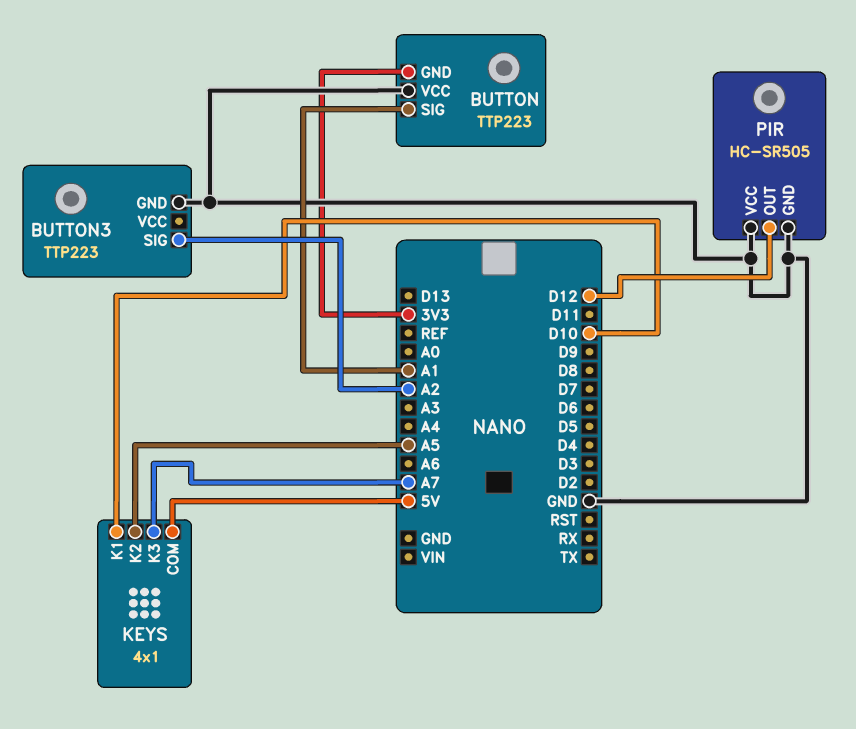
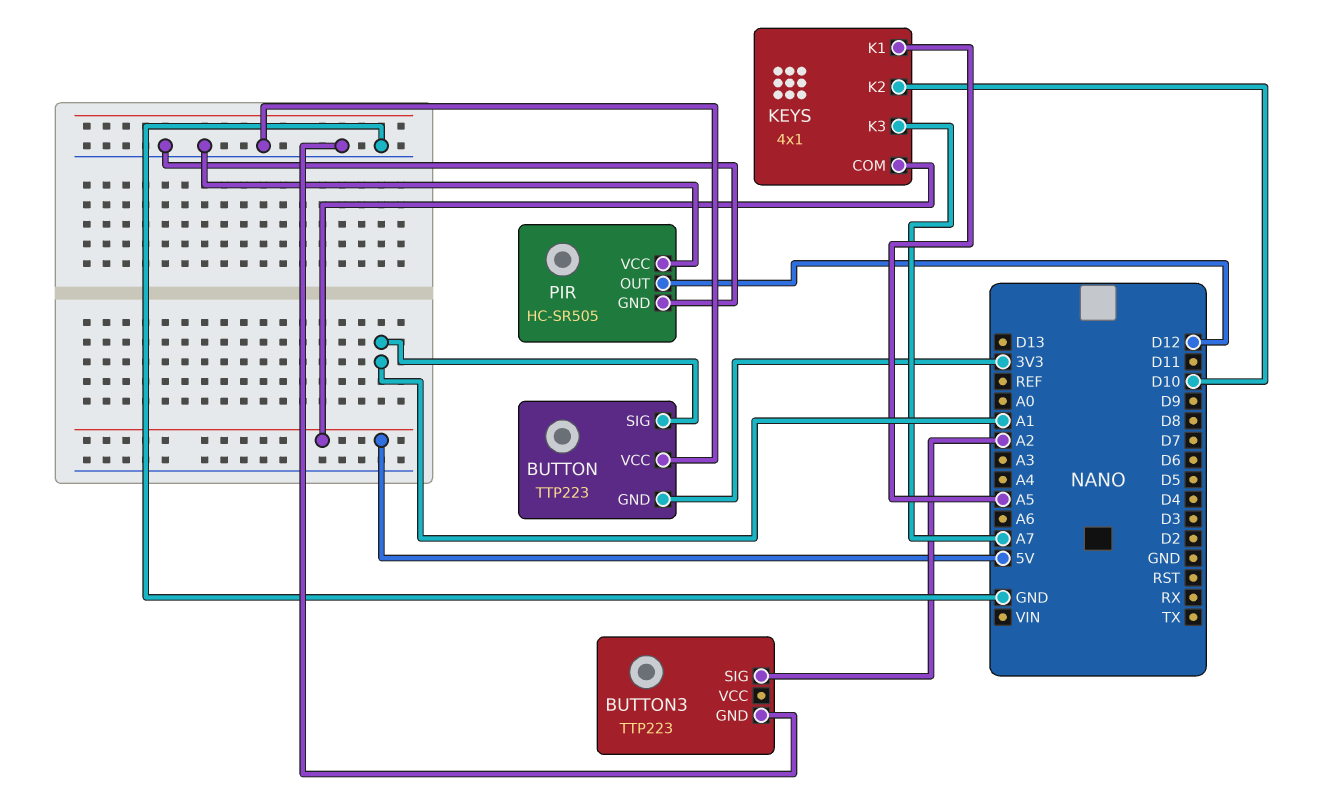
KEYS pin K1: D10 -> A5
KEYS pin K2: A5 -> D10

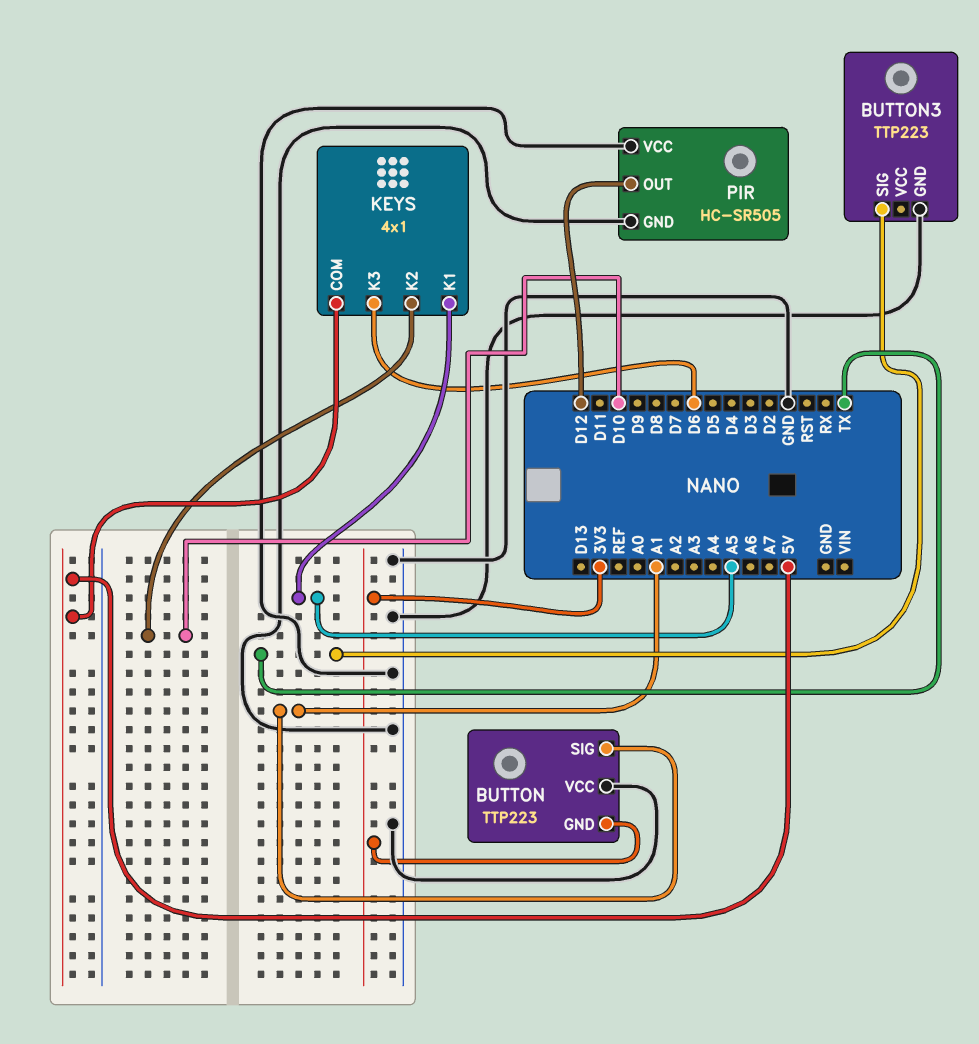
BUTTON3 pin SIG: A2 -> TX
KEYS pin K3: A7 -> D6

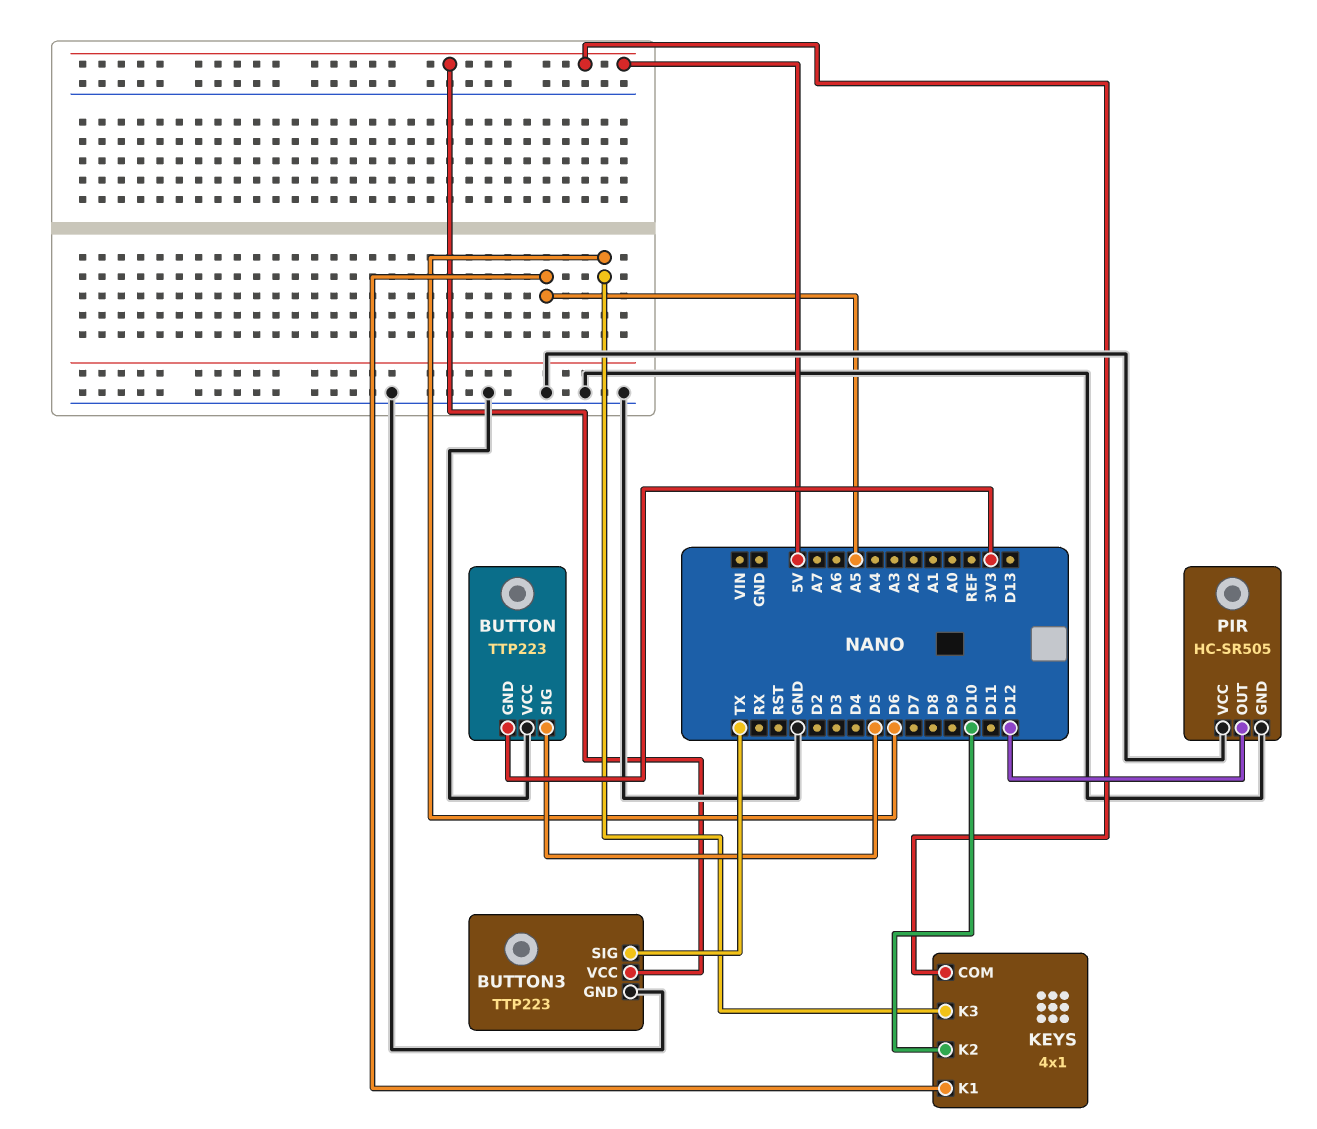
BUTTON pin SIG: A1 -> D5
BUTTON3 pin VCC: none -> 5V

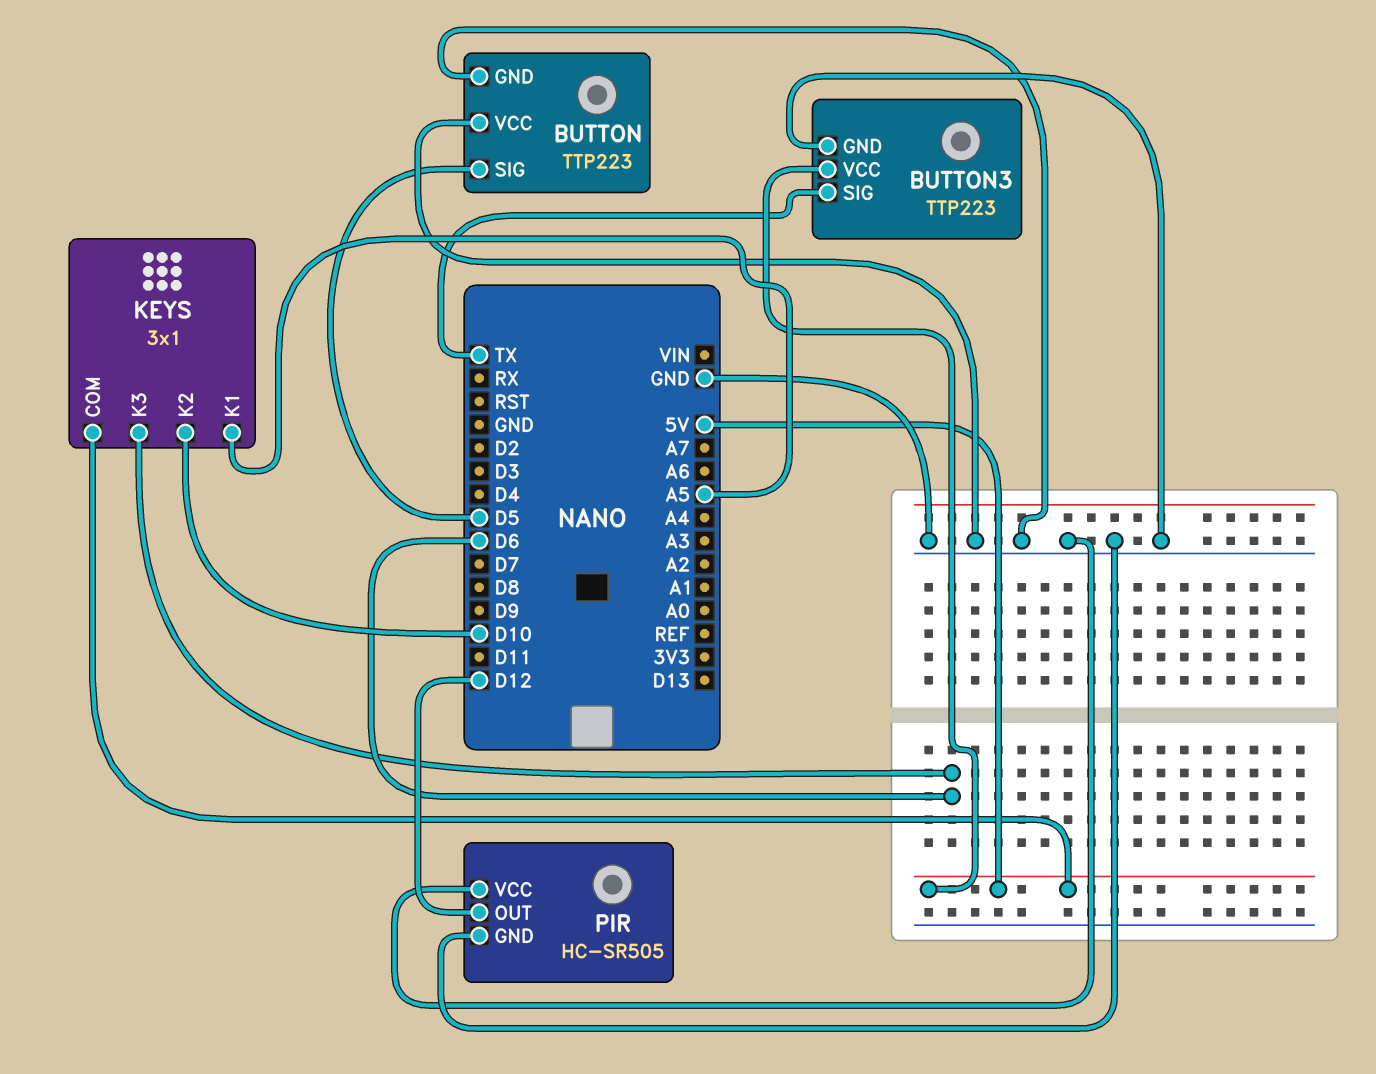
BUTTON pin GND: 3V3 -> GND
KEYS: 4x1 -> 3x1

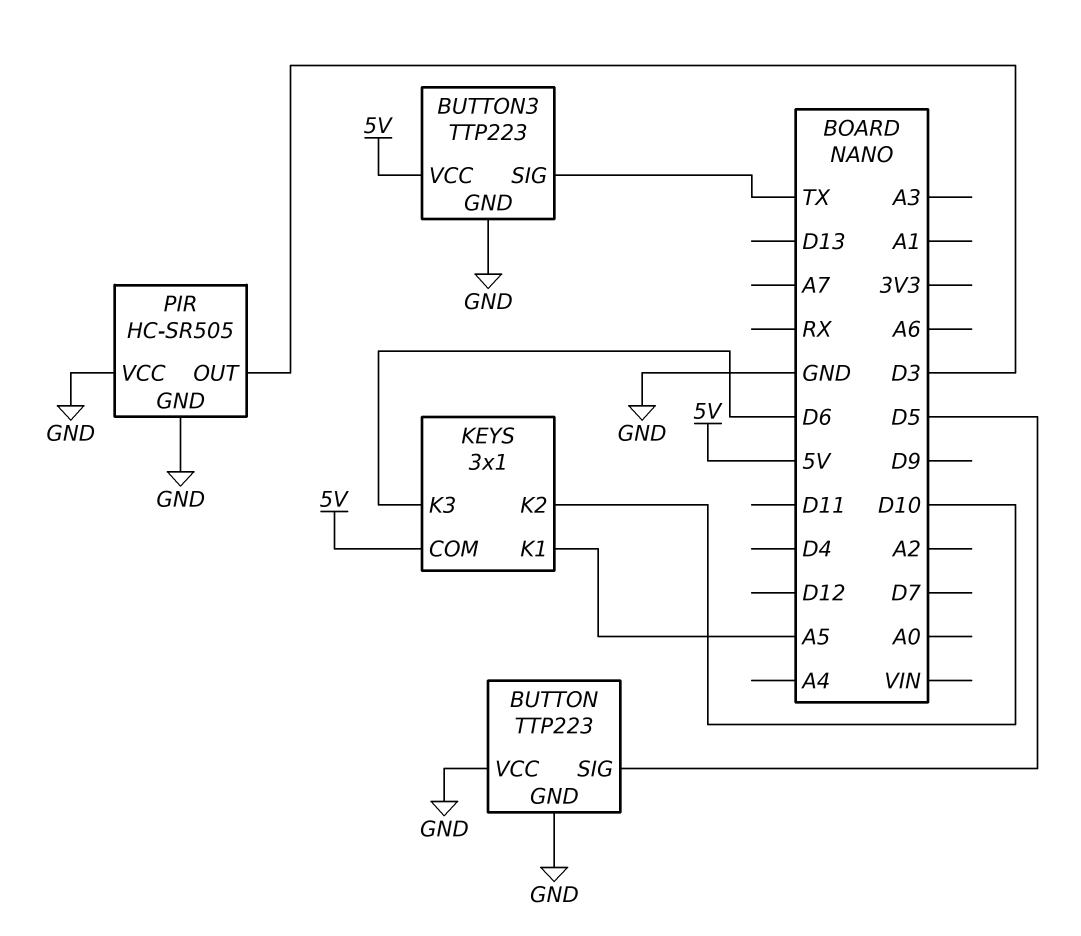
PIR pin OUT: D12 -> D3

